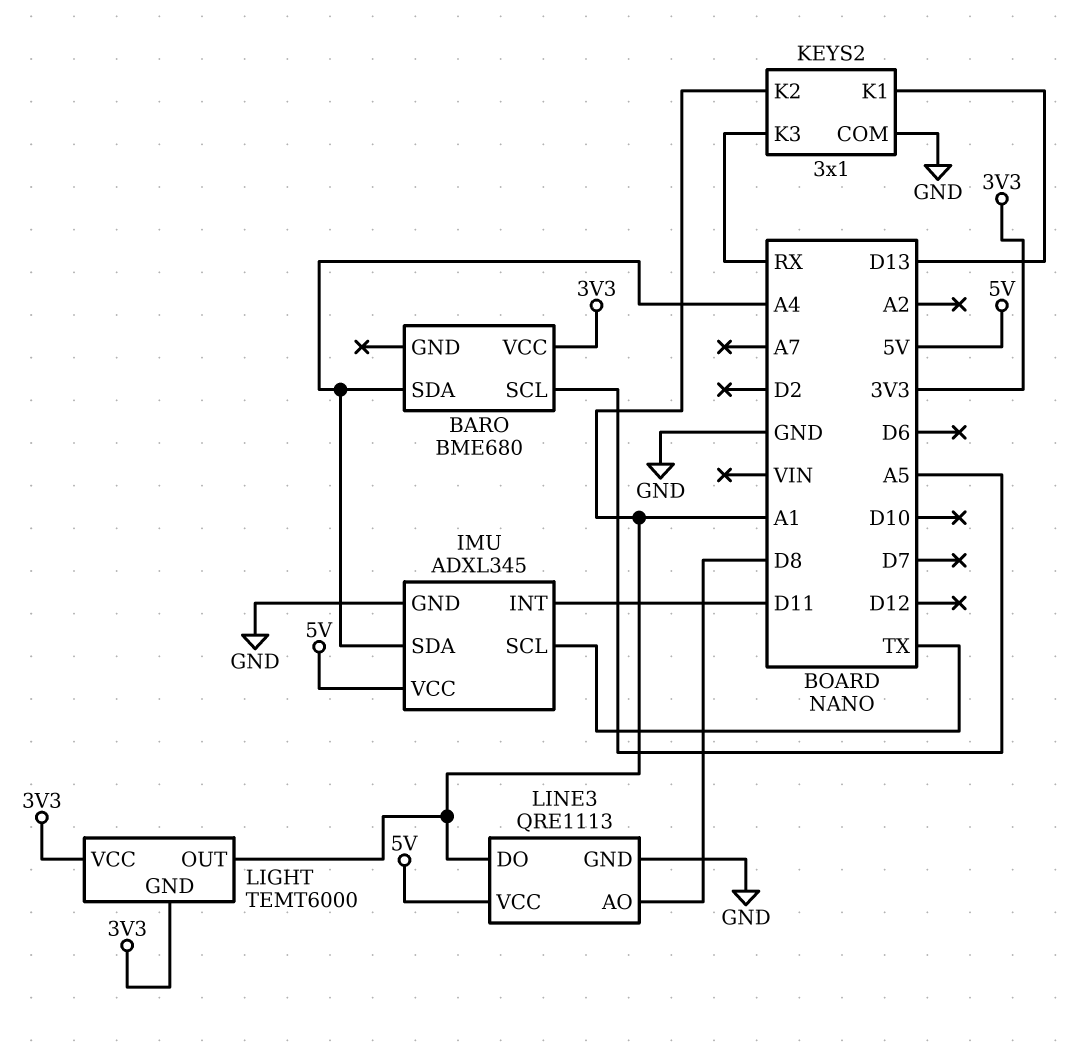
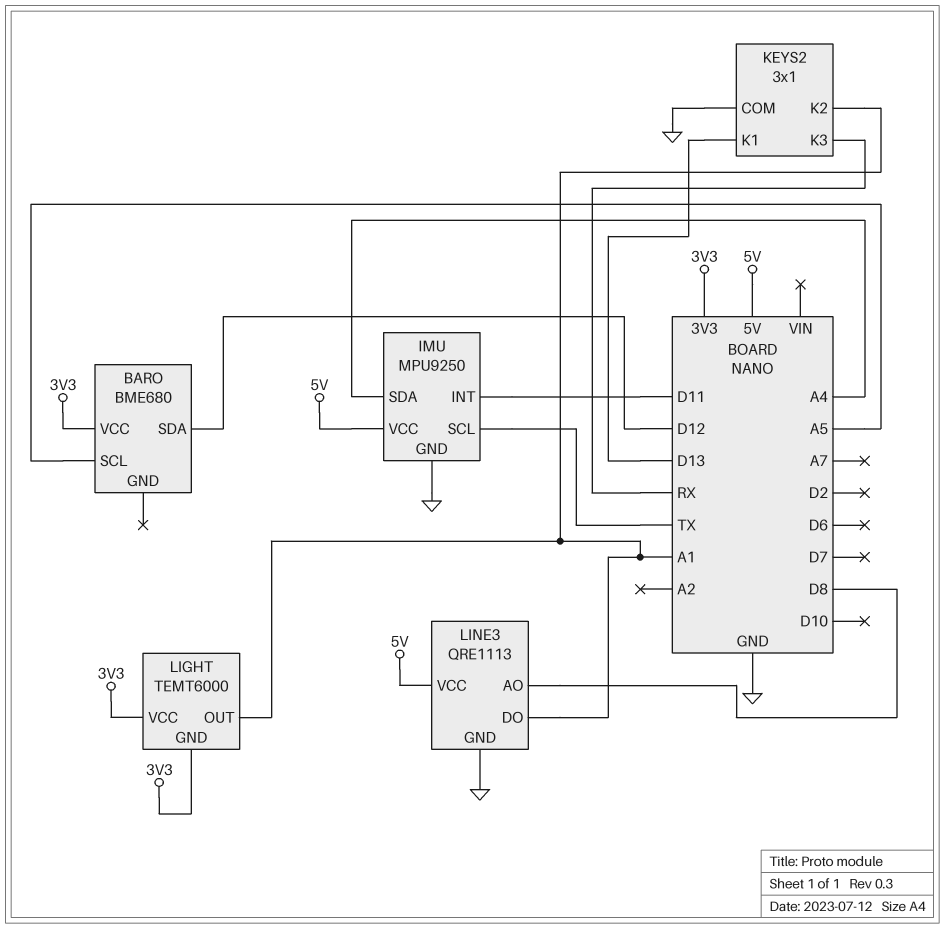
BARO pin SDA: A4 -> D12
IMU: ADXL345 -> MPU9250

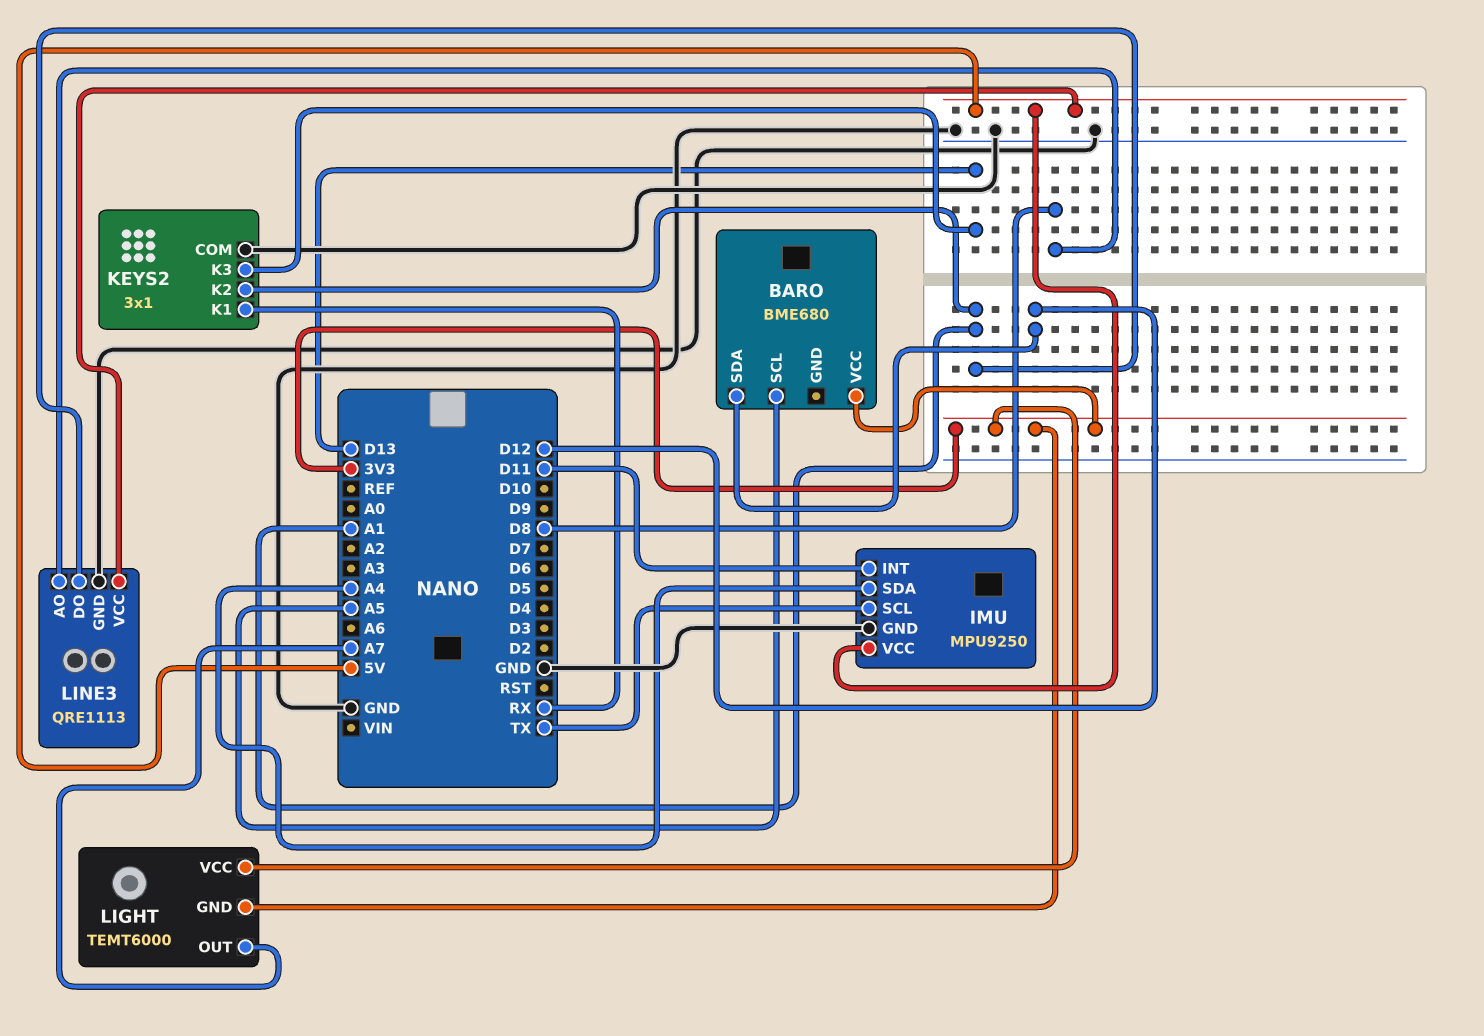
KEYS2 pin K1: D13 -> RX
KEYS2 pin K3: RX -> D13
LIGHT pin OUT: A1 -> A7

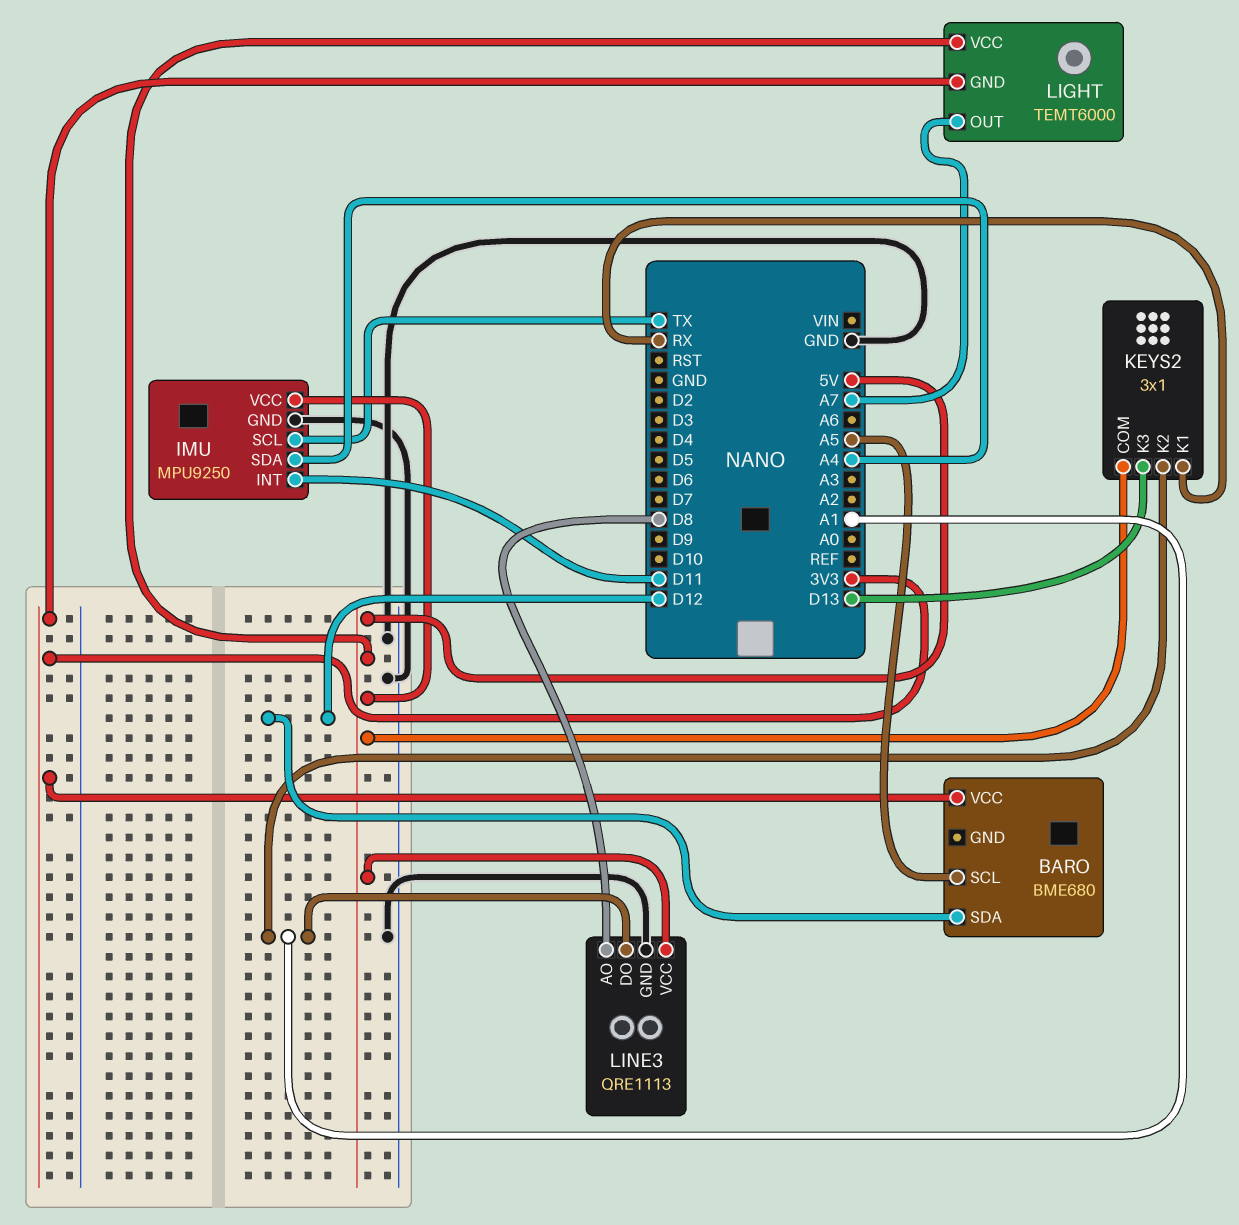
KEYS2 pin COM: GND -> 5V
LIGHT pin VCC: 3V3 -> 5V

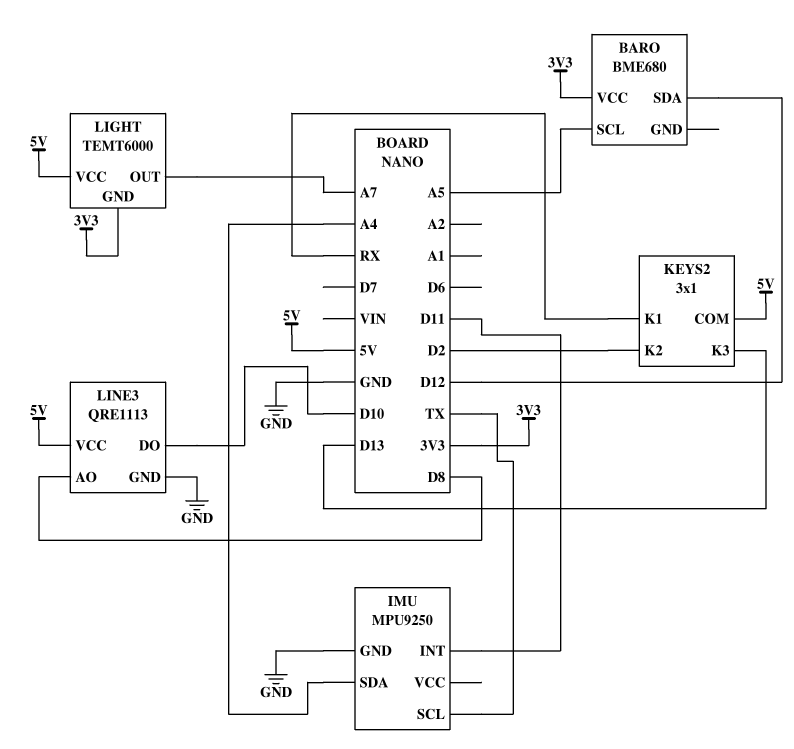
IMU pin VCC: 5V -> none
KEYS2 pin K2: A1 -> D2
LINE3 pin DO: A1 -> D10

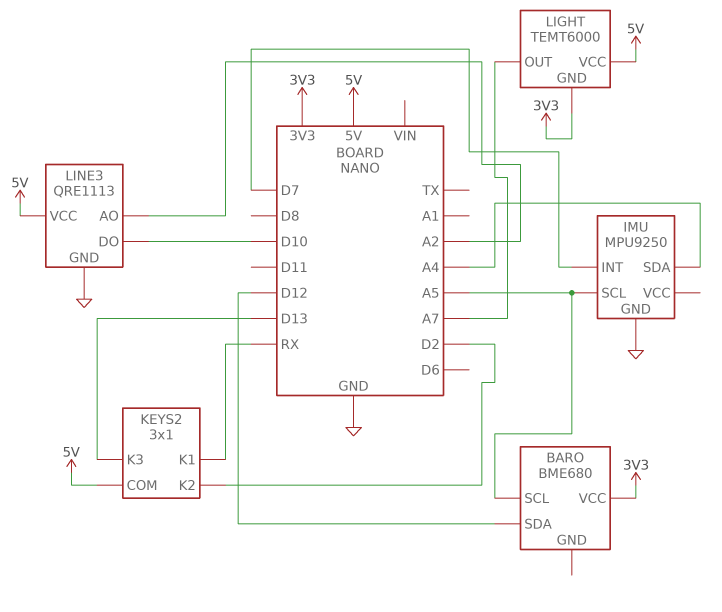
IMU pin INT: D11 -> D7
IMU pin SCL: TX -> A5
LINE3 pin AO: D8 -> A2

